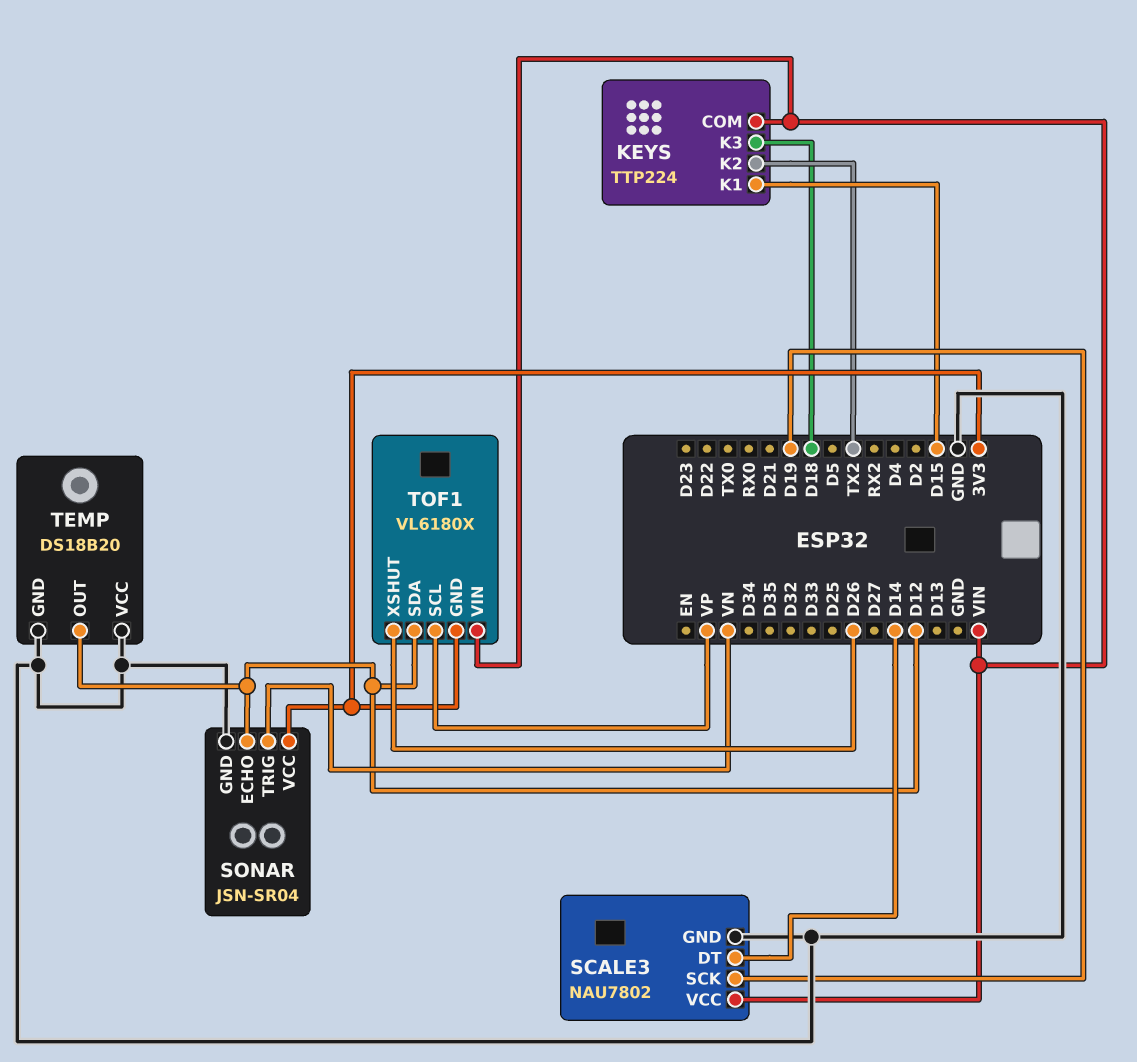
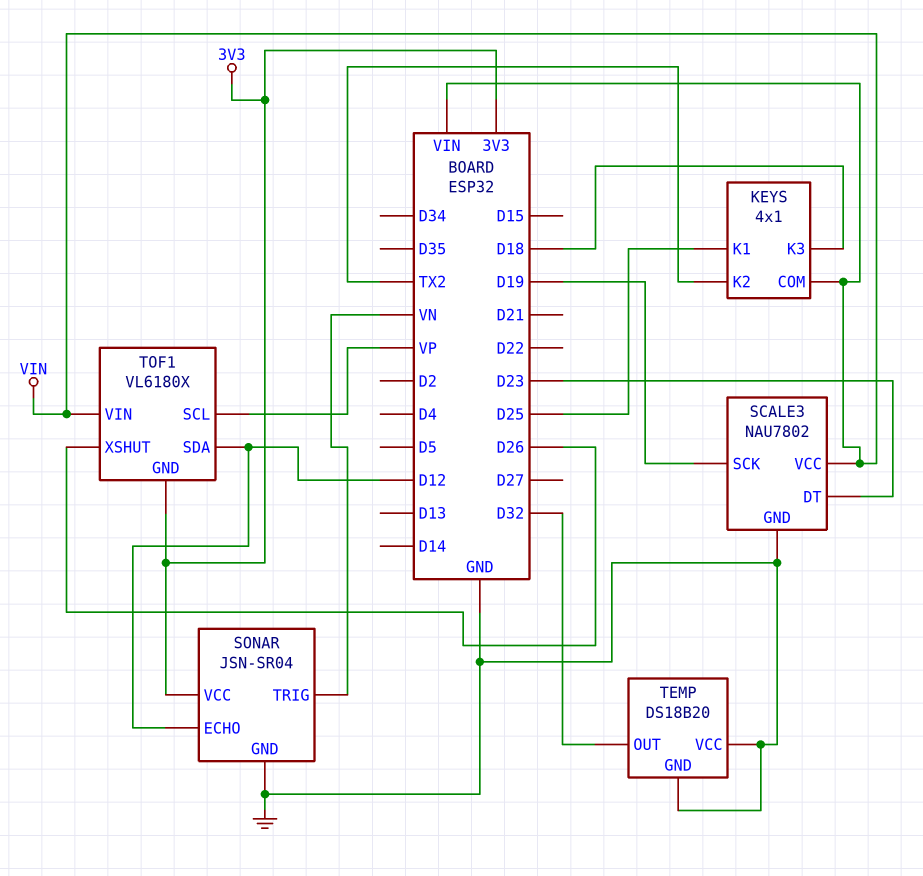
KEYS: TTP224 -> 4x1
KEYS pin K1: D15 -> D25
SCALE3 pin DT: D14 -> D23
TEMP pin OUT: D12 -> D32

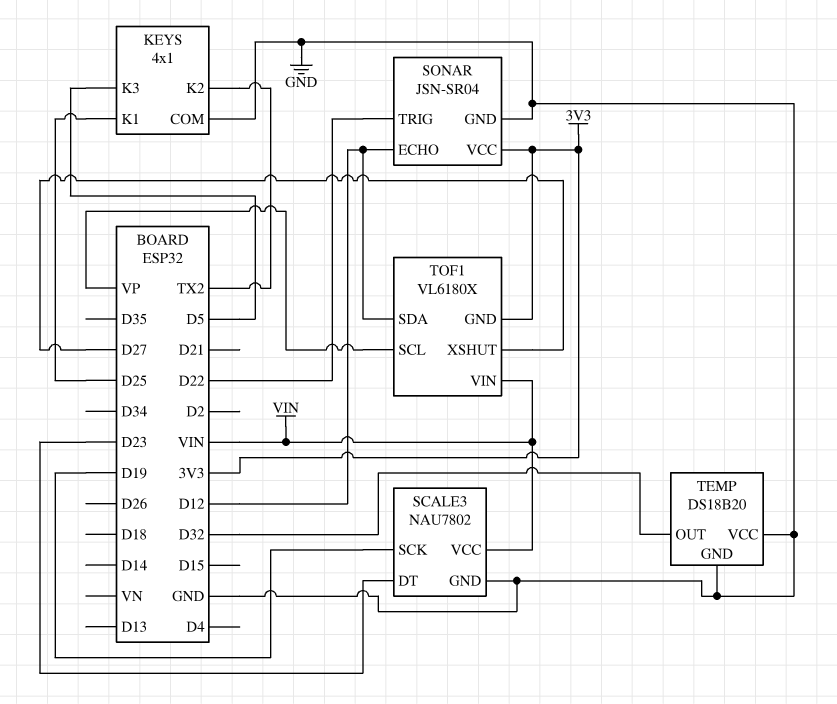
KEYS pin COM: VIN -> GND
KEYS pin K3: D18 -> D5
SONAR pin TRIG: VN -> D22
TOF1 pin XSHUT: D26 -> D27

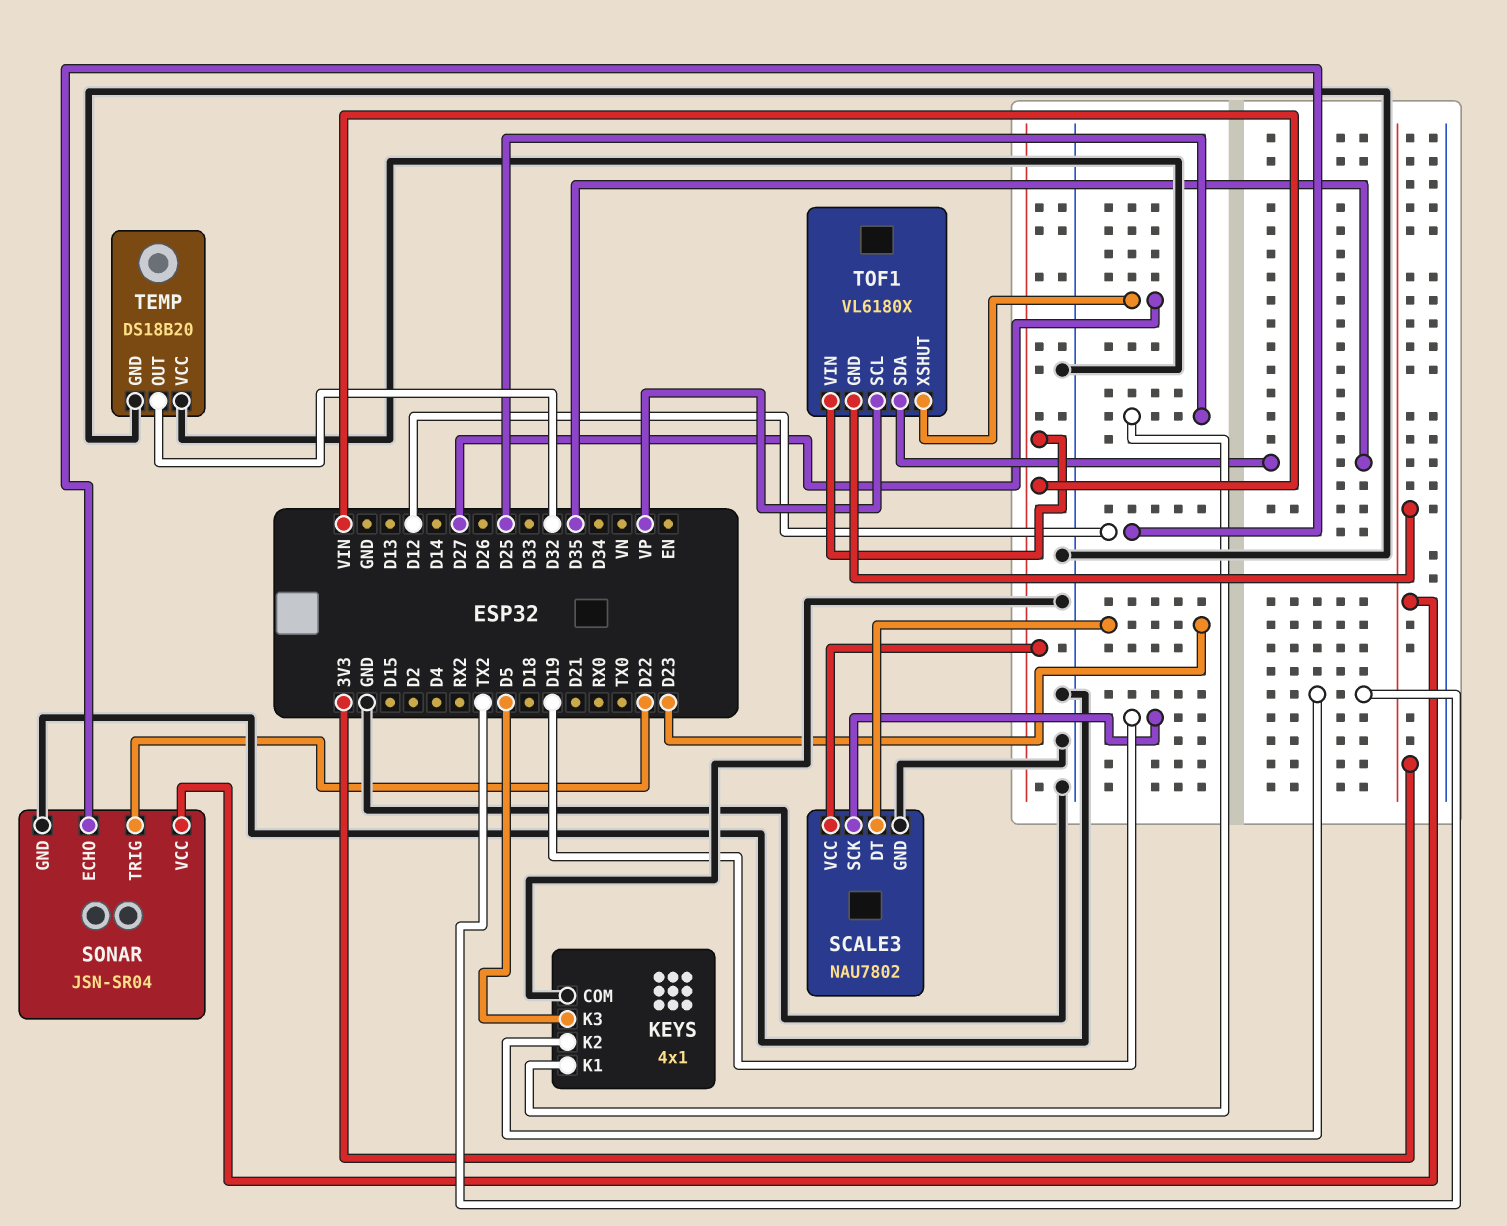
TOF1 pin SDA: D12 -> D35

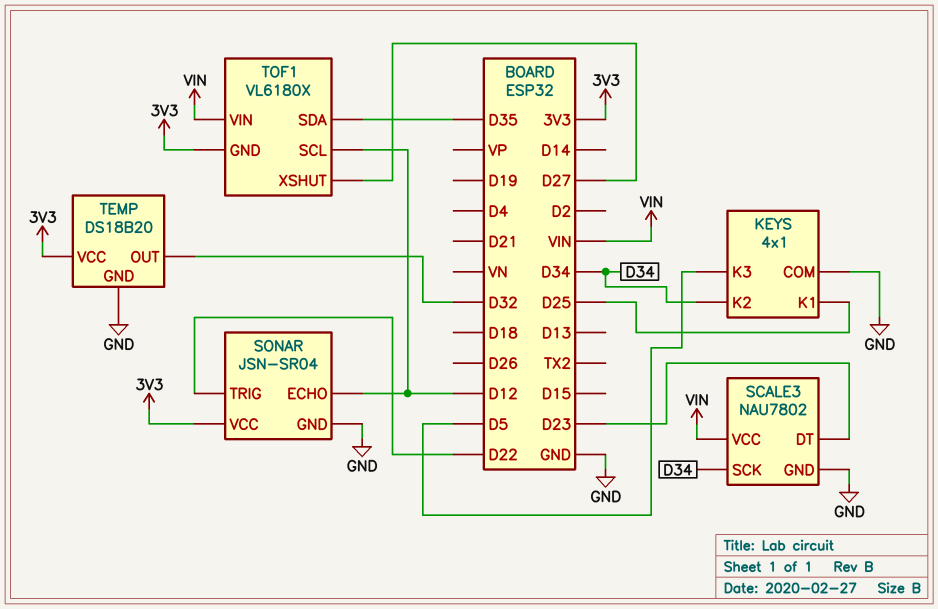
KEYS pin K2: TX2 -> D34
SCALE3 pin SCK: D19 -> D34
TEMP pin VCC: GND -> 3V3
TOF1 pin SCL: VP -> D12

